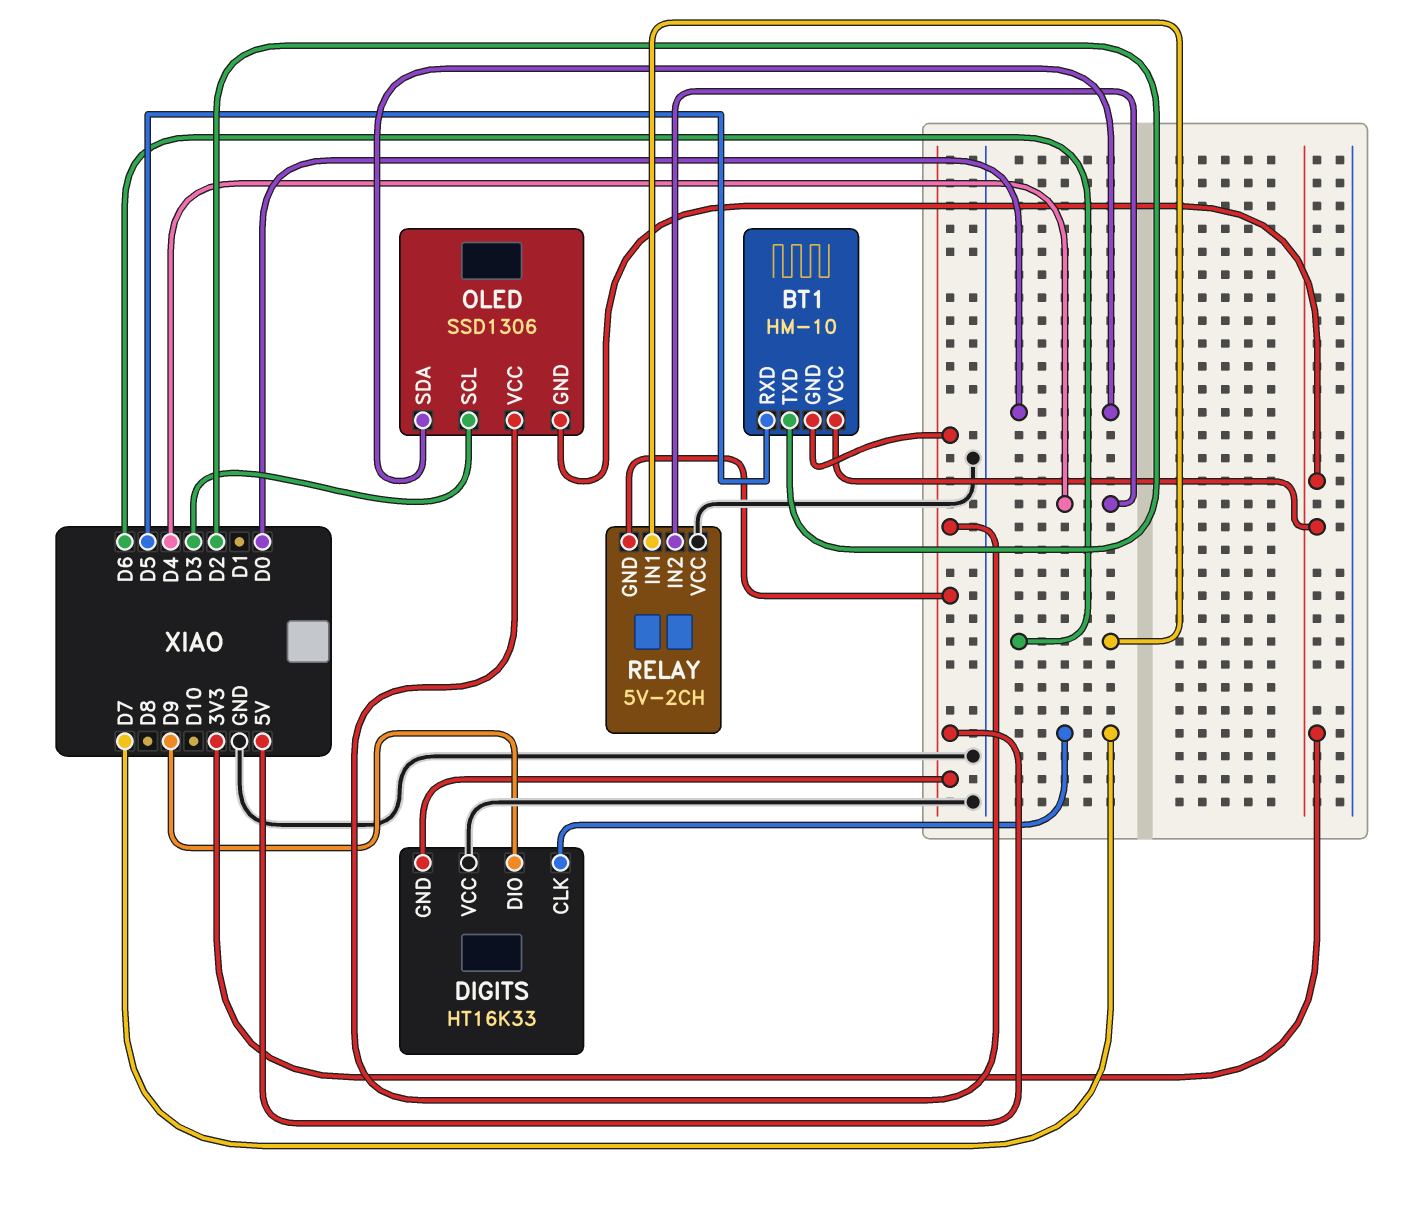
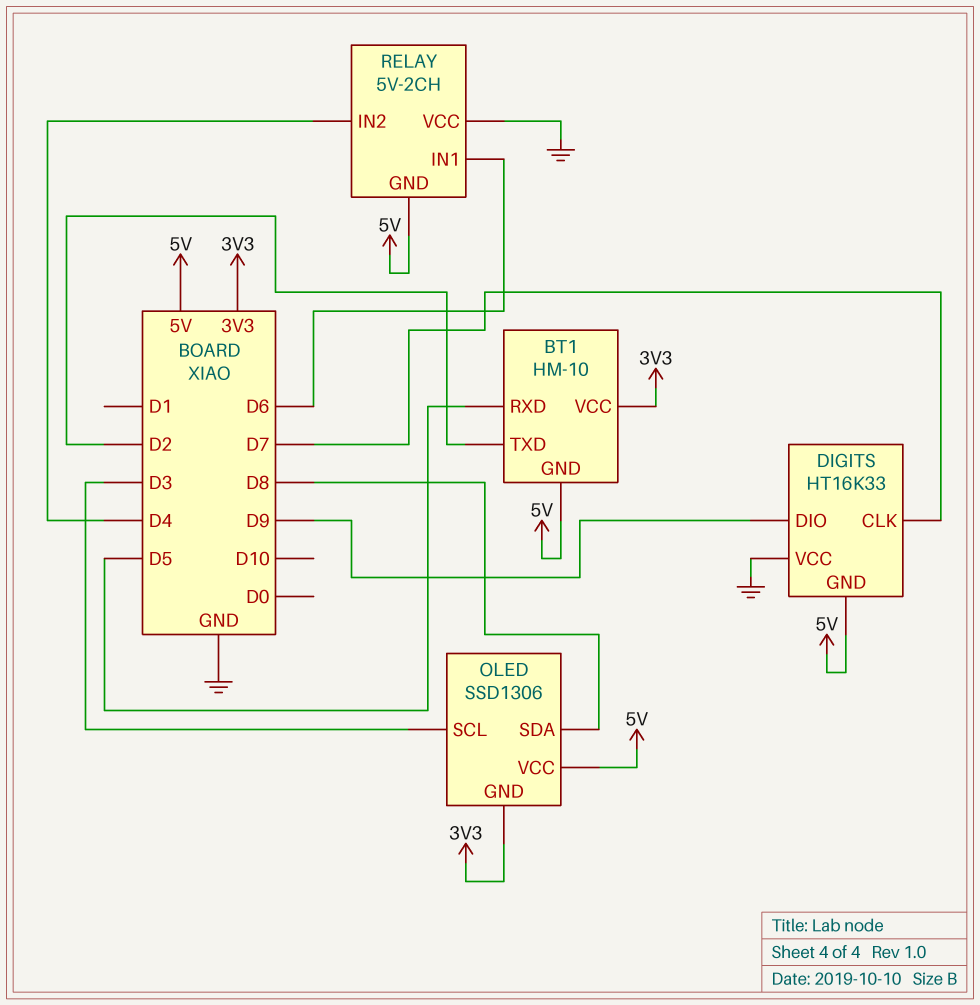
OLED pin SDA: D0 -> D8

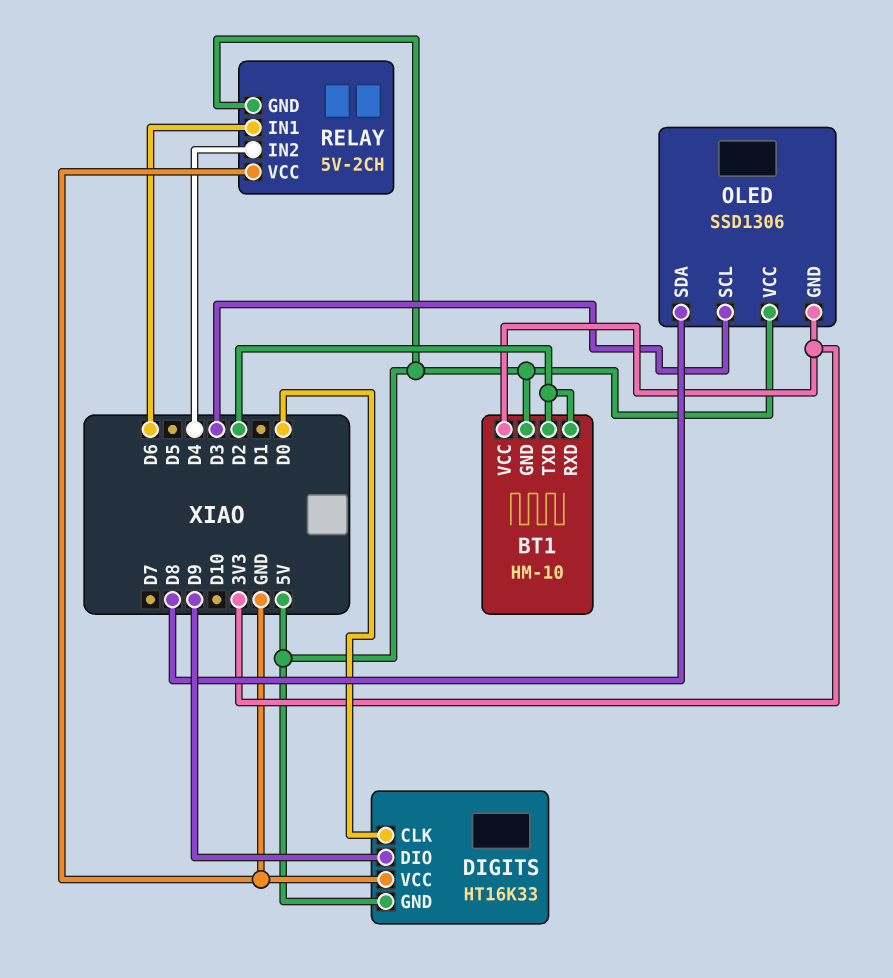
BT1 pin RXD: D5 -> D2
DIGITS pin CLK: D7 -> D0

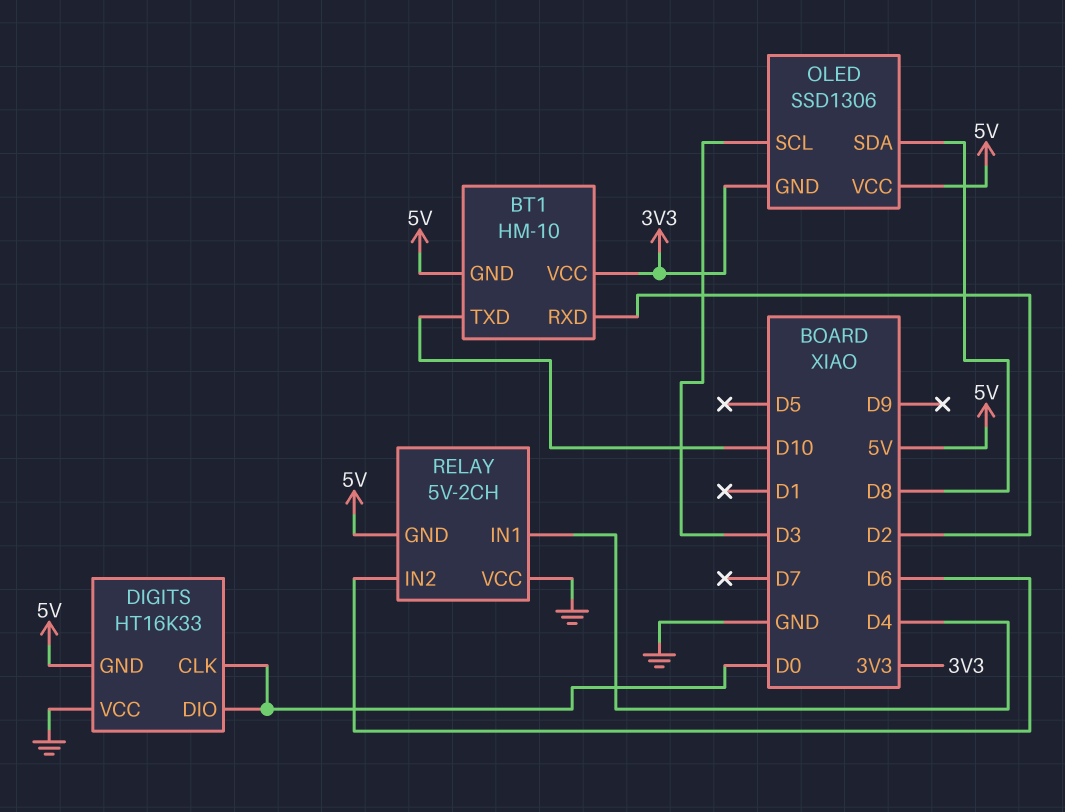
BT1 pin TXD: D2 -> D10
DIGITS pin DIO: D9 -> D0
RELAY pin IN1: D6 -> D4
RELAY pin IN2: D4 -> D6

